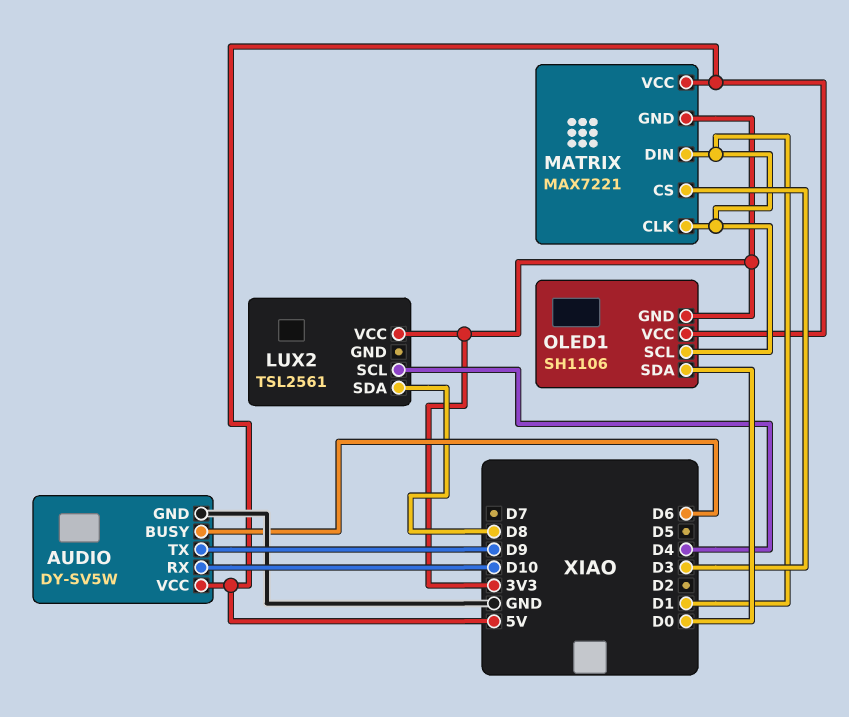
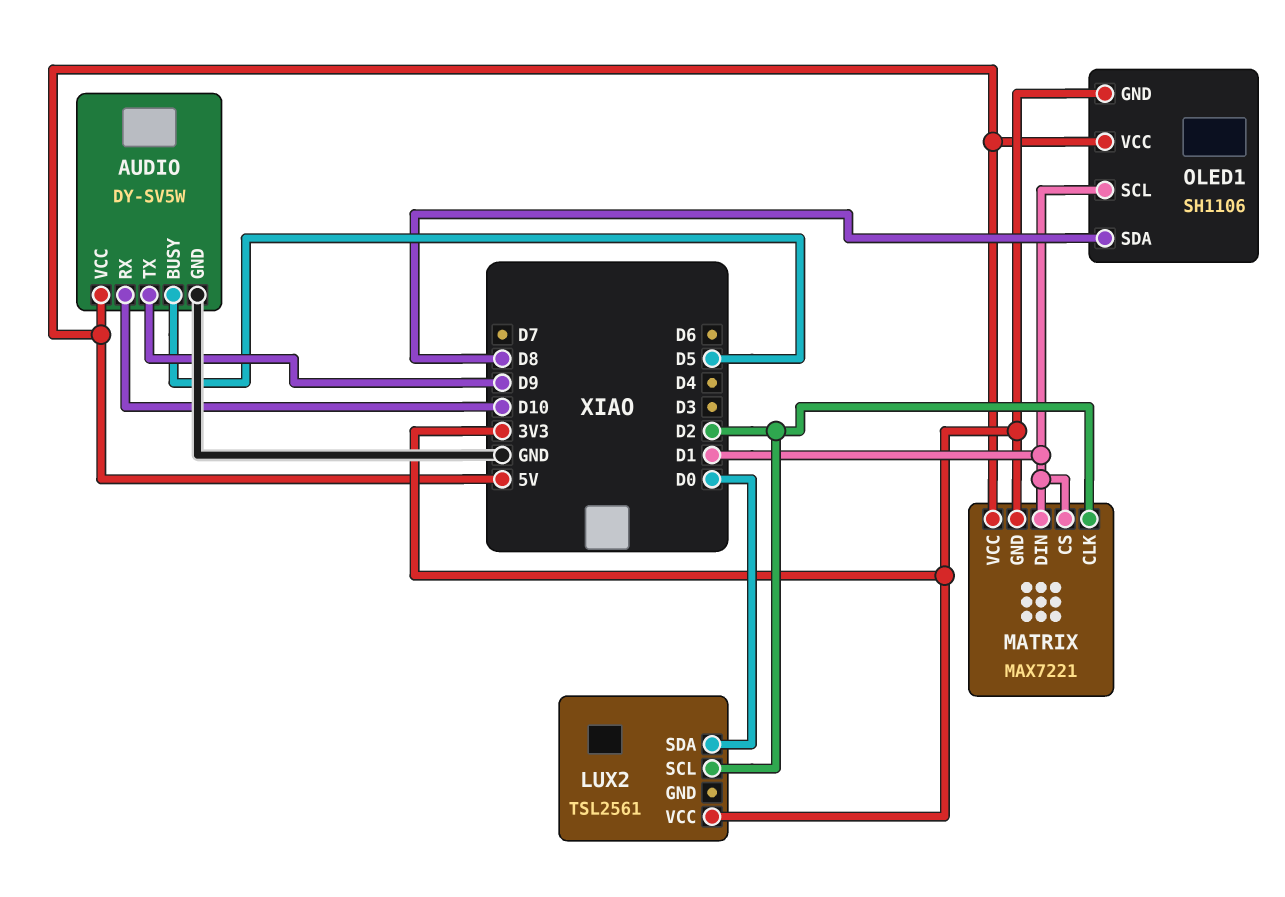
AUDIO pin BUSY: D6 -> D5
LUX2 pin SCL: D4 -> D2
LUX2 pin SDA: D8 -> D0
MATRIX pin CLK: D1 -> D2
MATRIX pin CS: D3 -> D1
OLED1 pin SDA: D0 -> D8

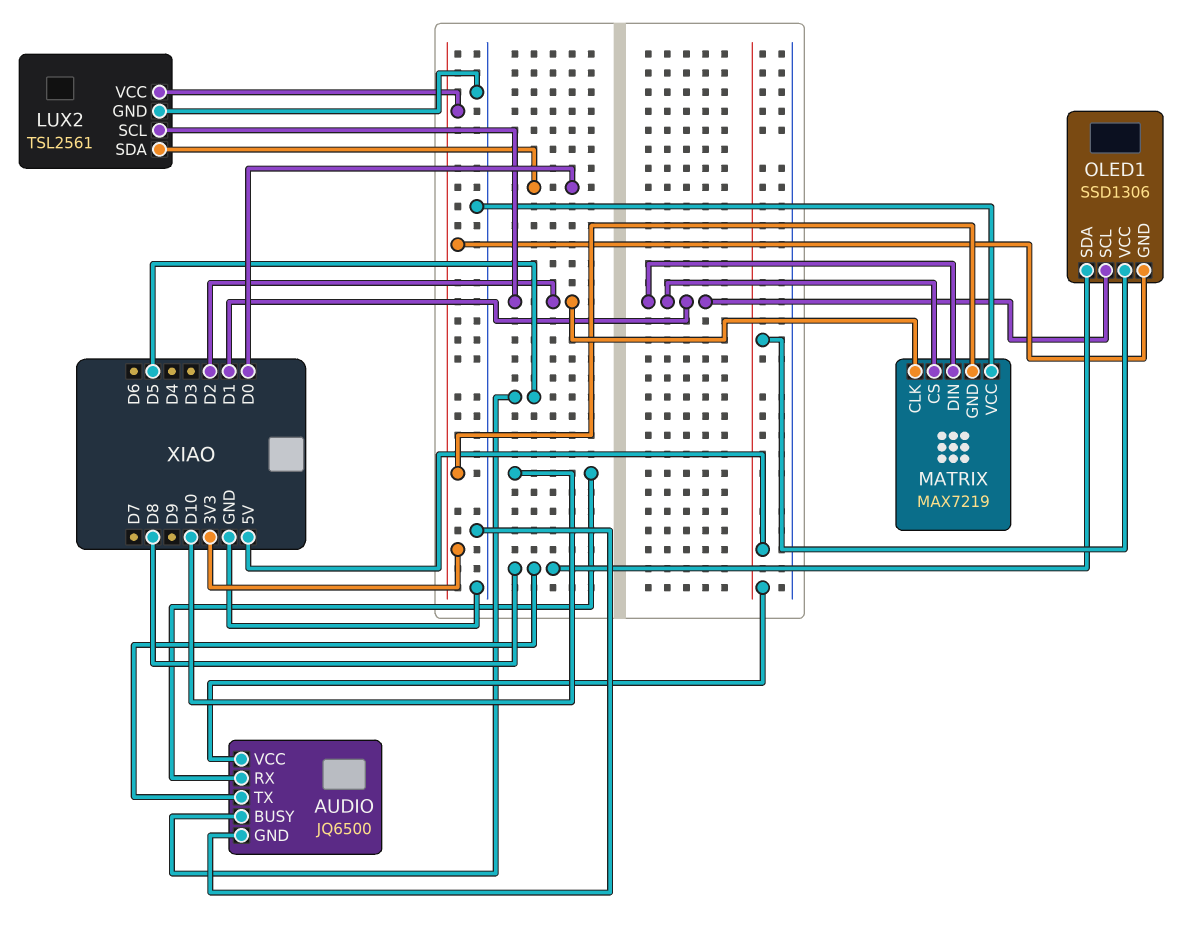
AUDIO: DY-SV5W -> JQ6500
AUDIO pin TX: D9 -> D8
LUX2 pin GND: none -> GND
MATRIX: MAX7221 -> MAX7219
MATRIX pin VCC: 5V -> GND
OLED1: SH1106 -> SSD1306

